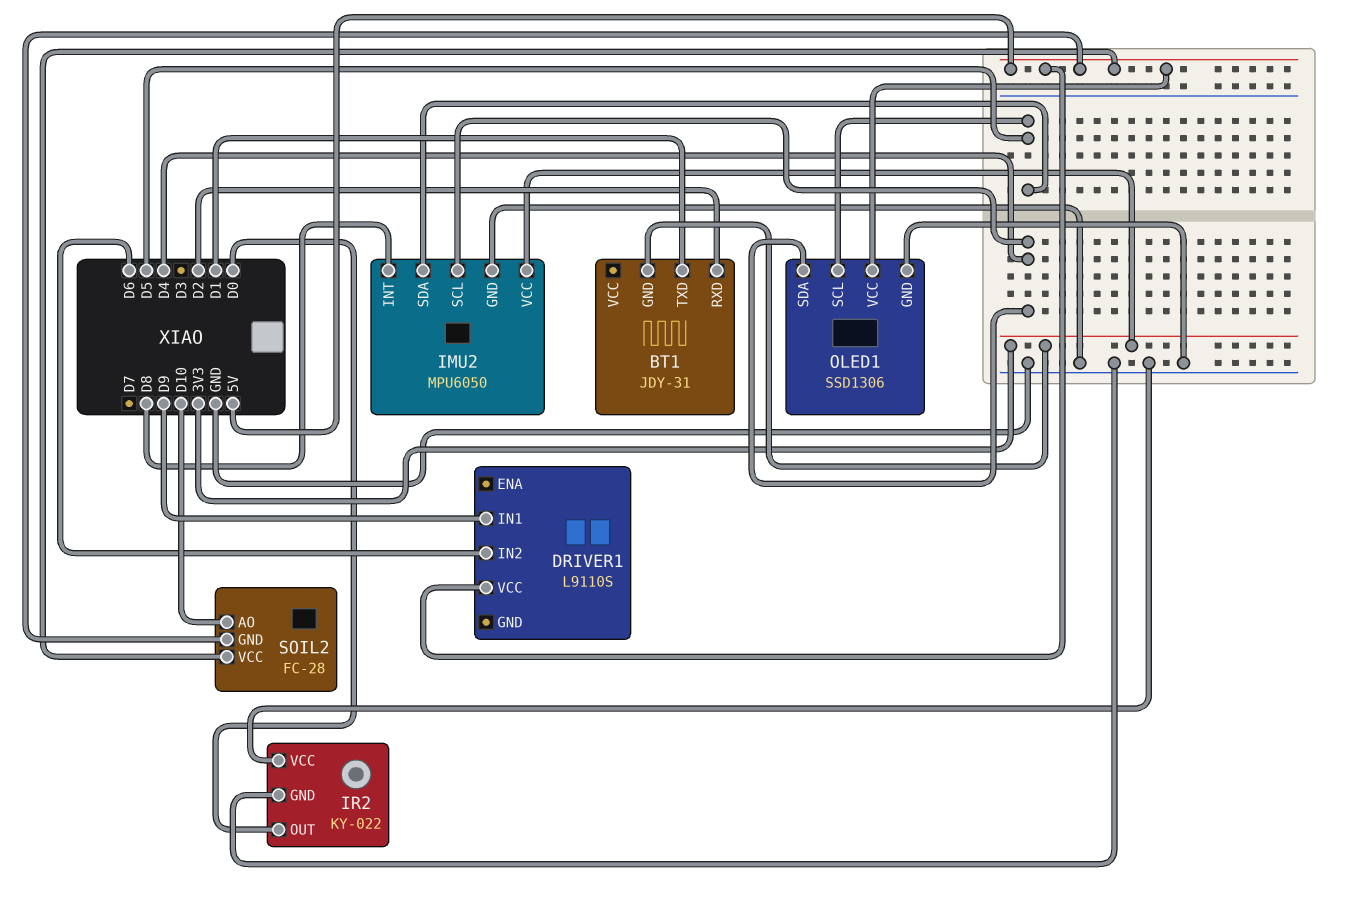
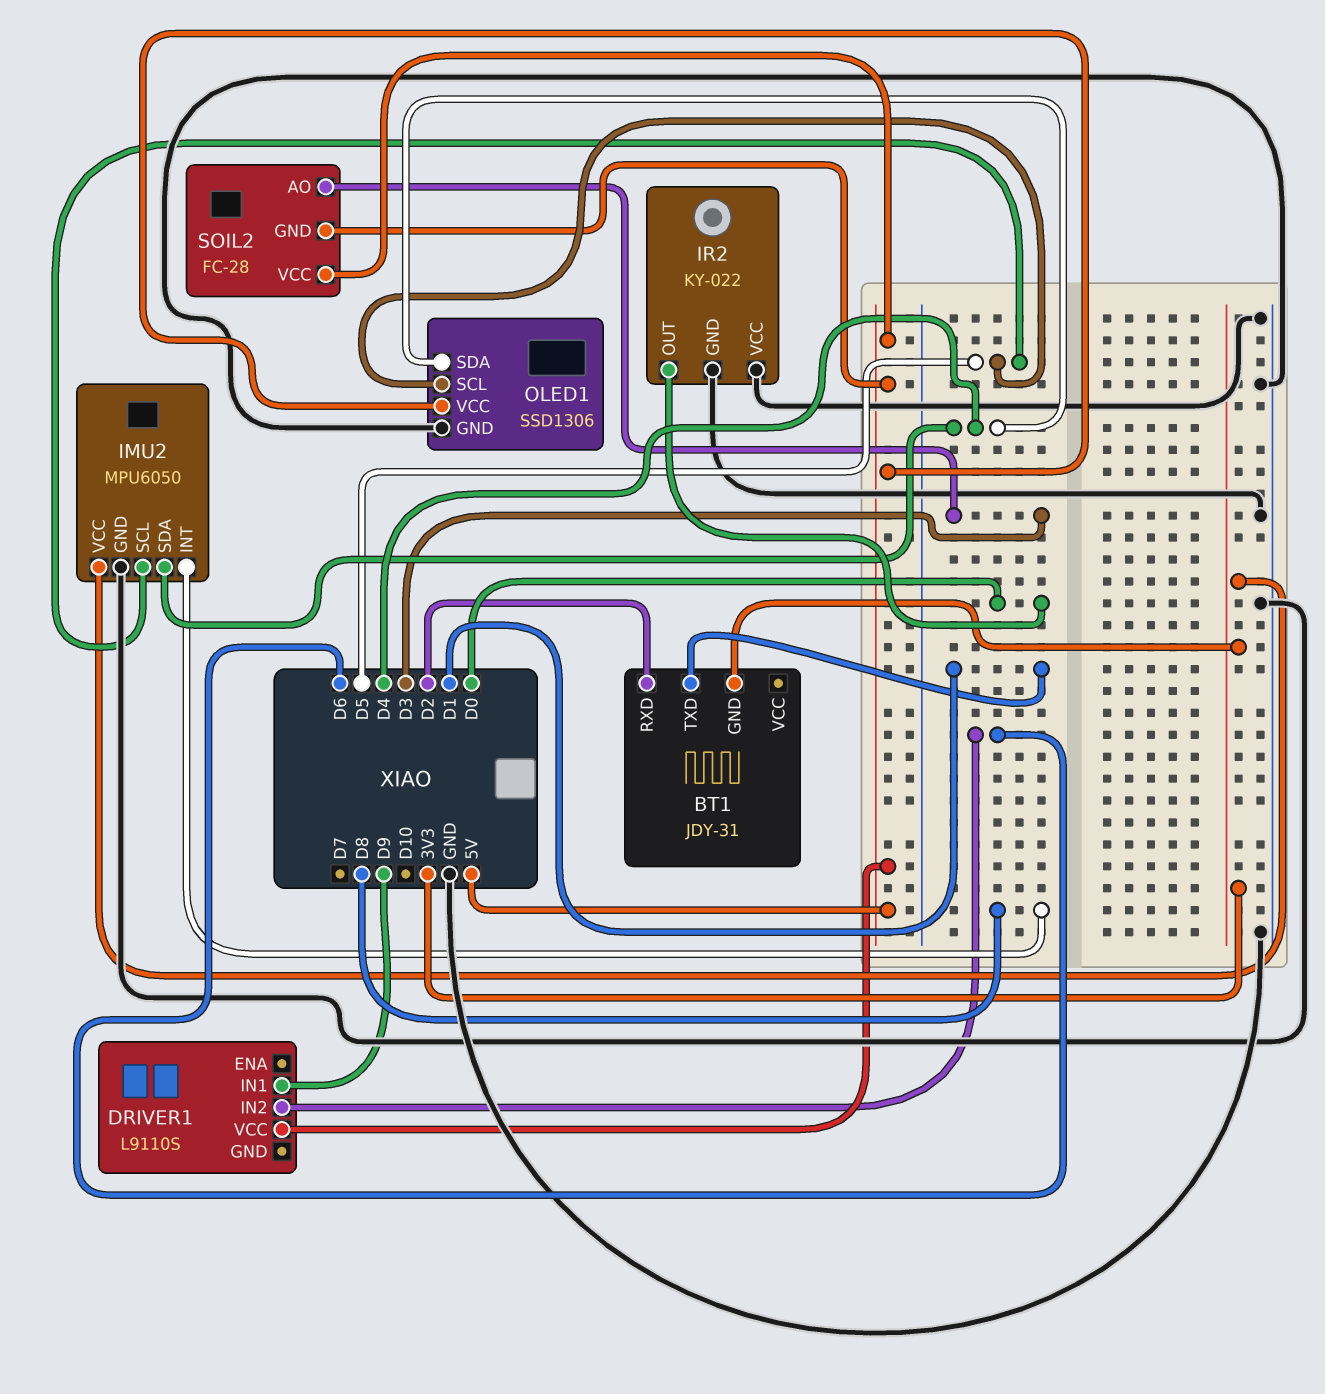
IMU2 pin SCL: D4 -> D5
IMU2 pin SDA: D5 -> D4
SOIL2 pin AO: D10 -> D3

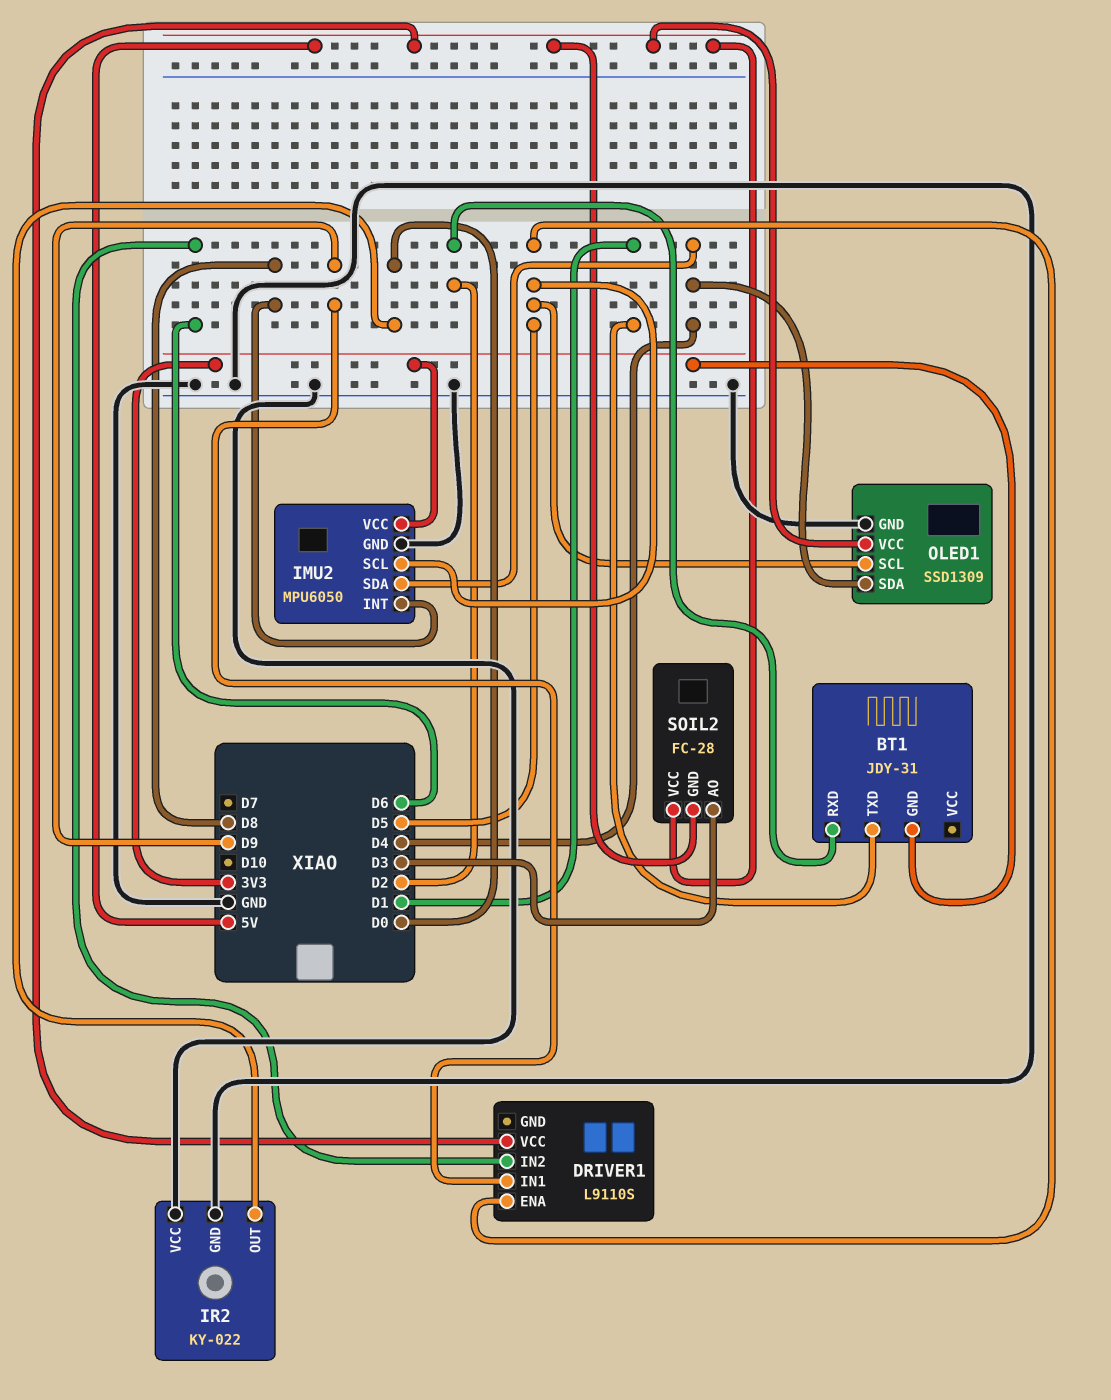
DRIVER1 pin ENA: none -> D5
OLED1: SSD1306 -> SSD1309

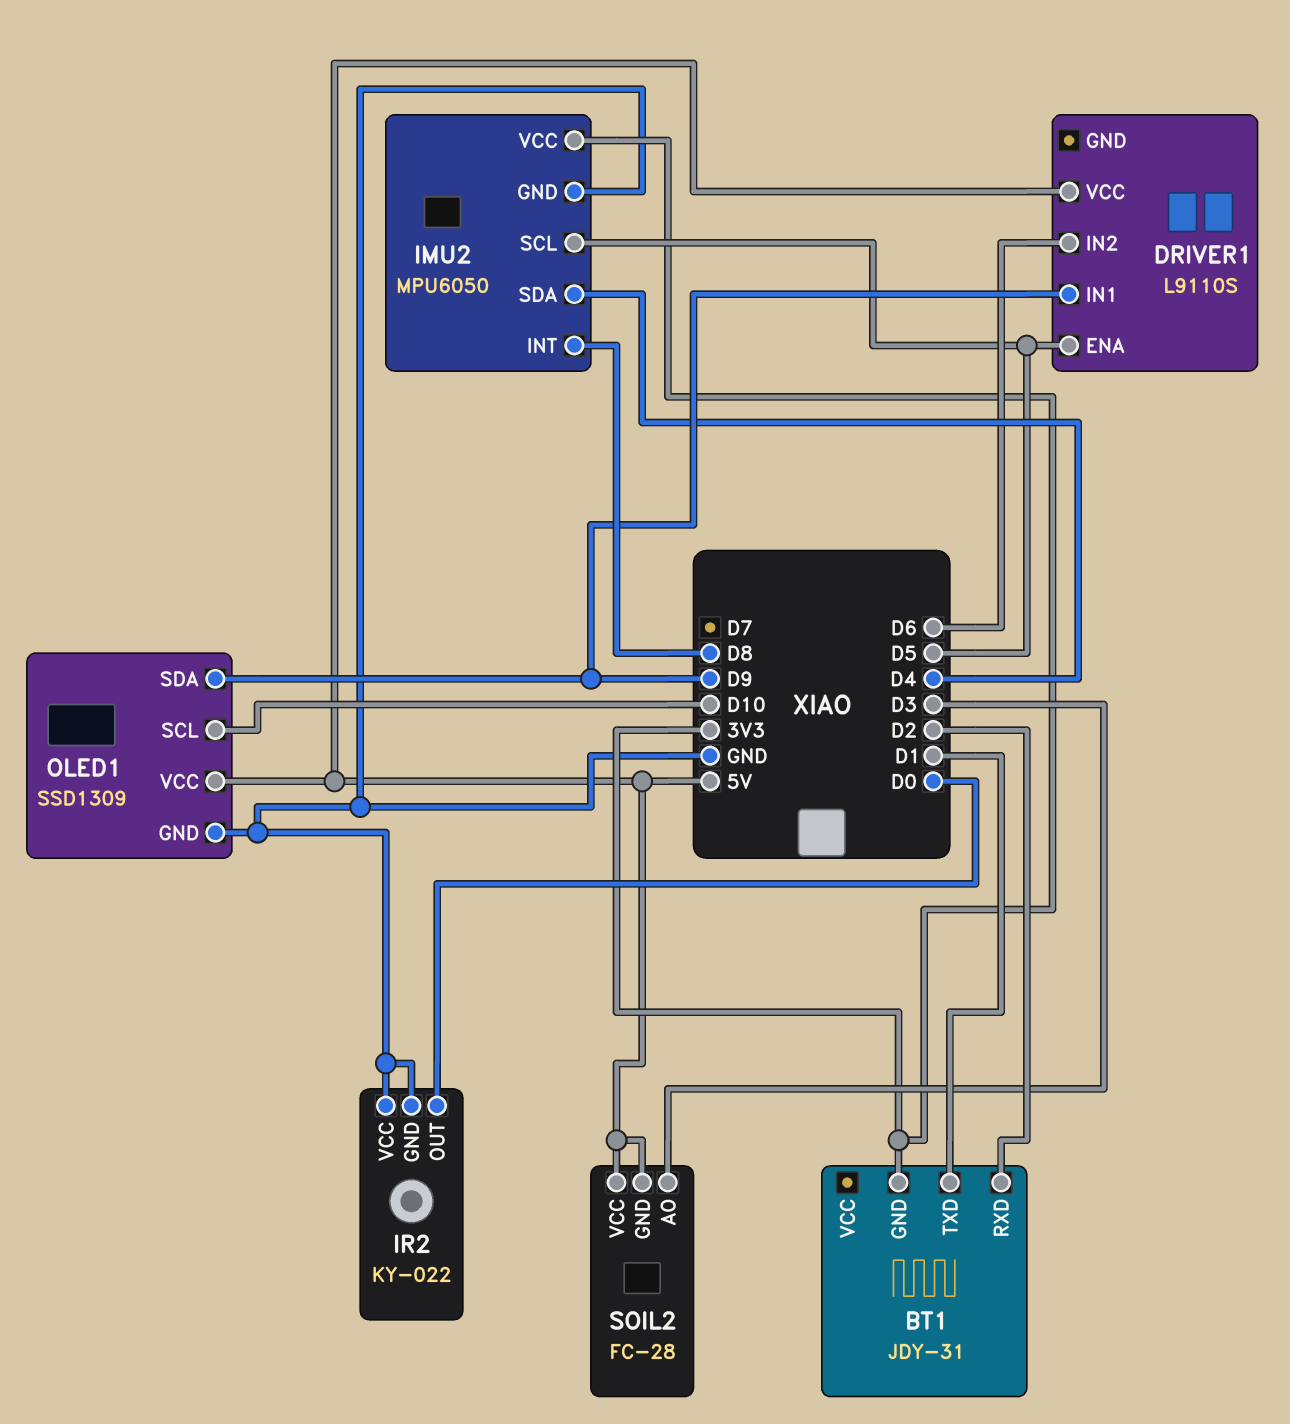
OLED1 pin SCL: D5 -> D10
OLED1 pin SDA: D4 -> D9

